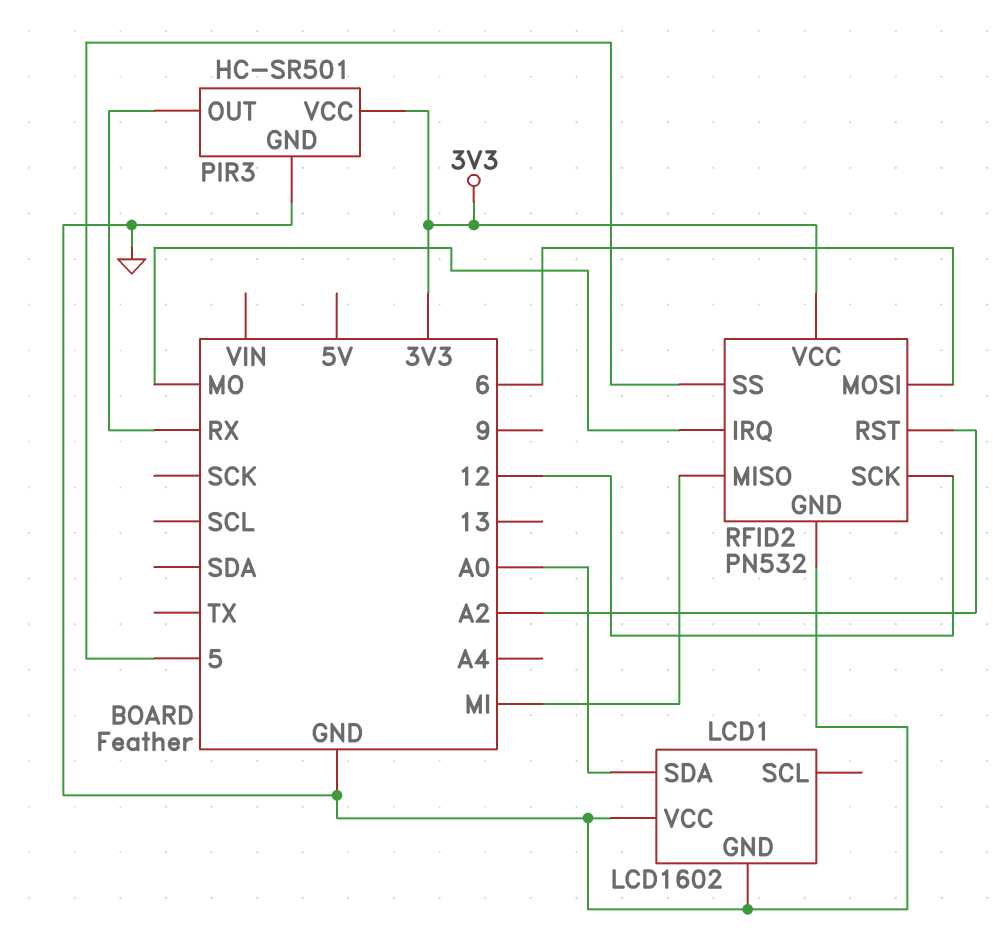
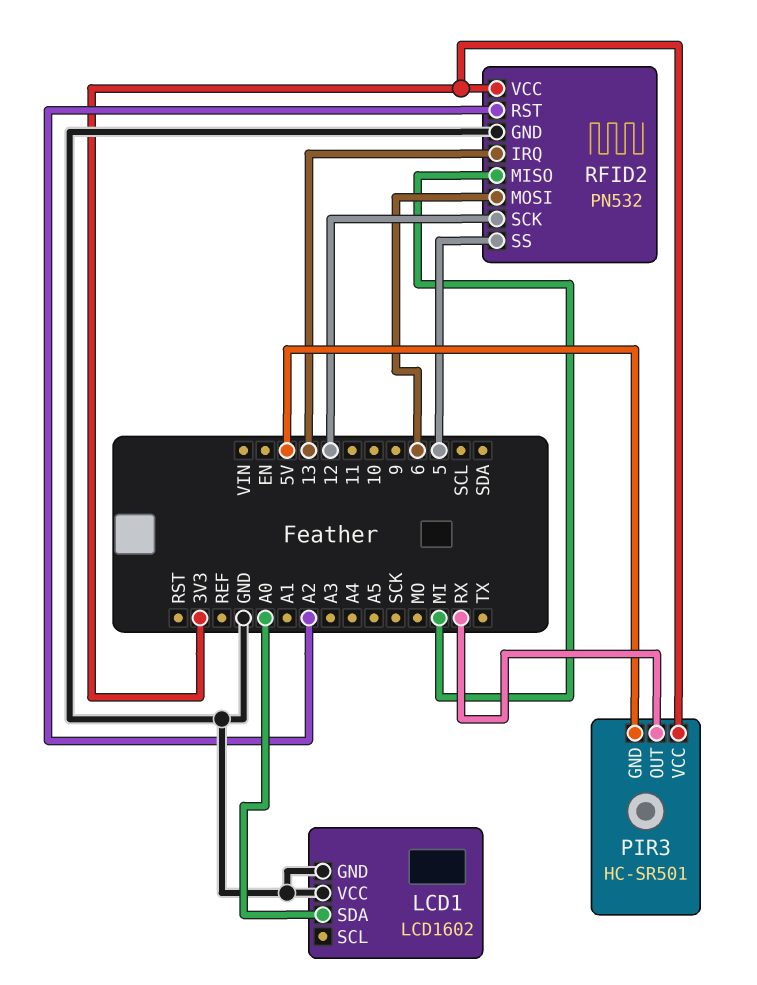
PIR3 pin GND: GND -> 5V
RFID2 pin IRQ: MO -> 13

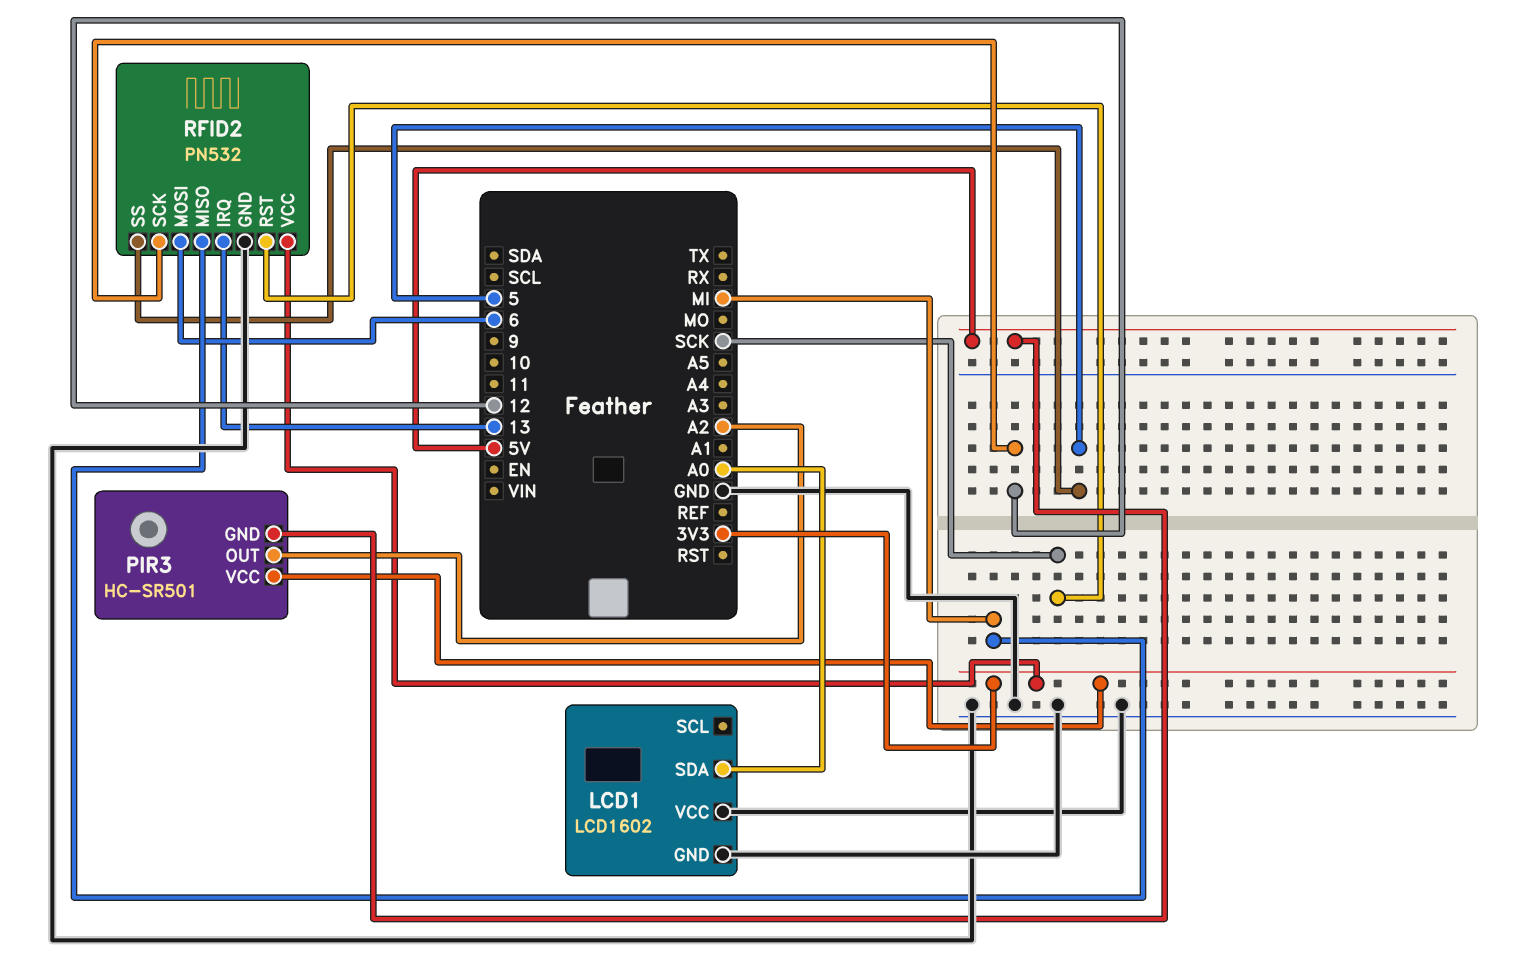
PIR3 pin OUT: RX -> A2
RFID2 pin RST: A2 -> SCK

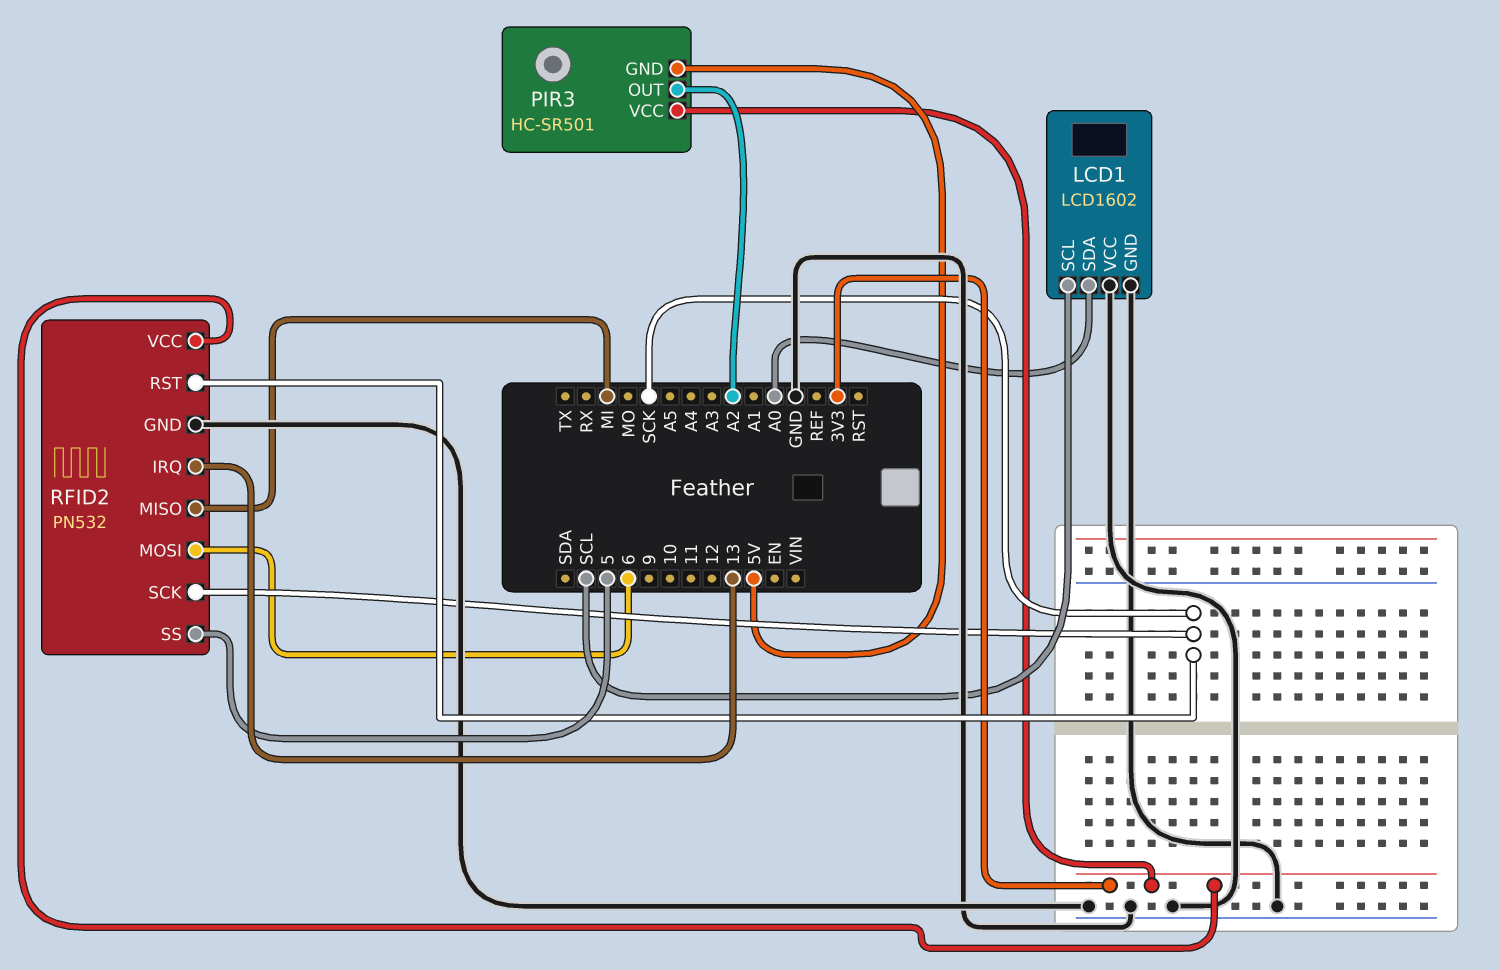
LCD1 pin SCL: none -> SCL
RFID2 pin SCK: 12 -> SCK

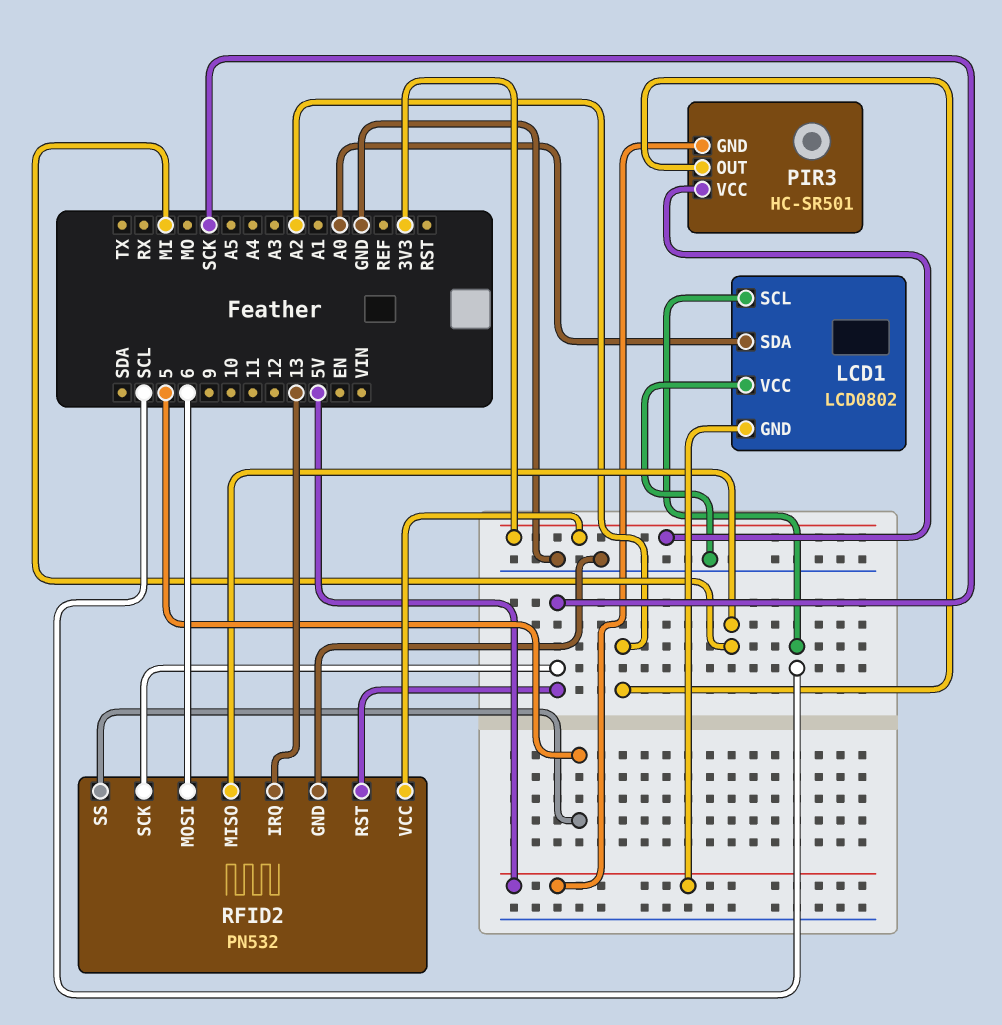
LCD1: LCD1602 -> LCD0802
LCD1 pin GND: GND -> 5V

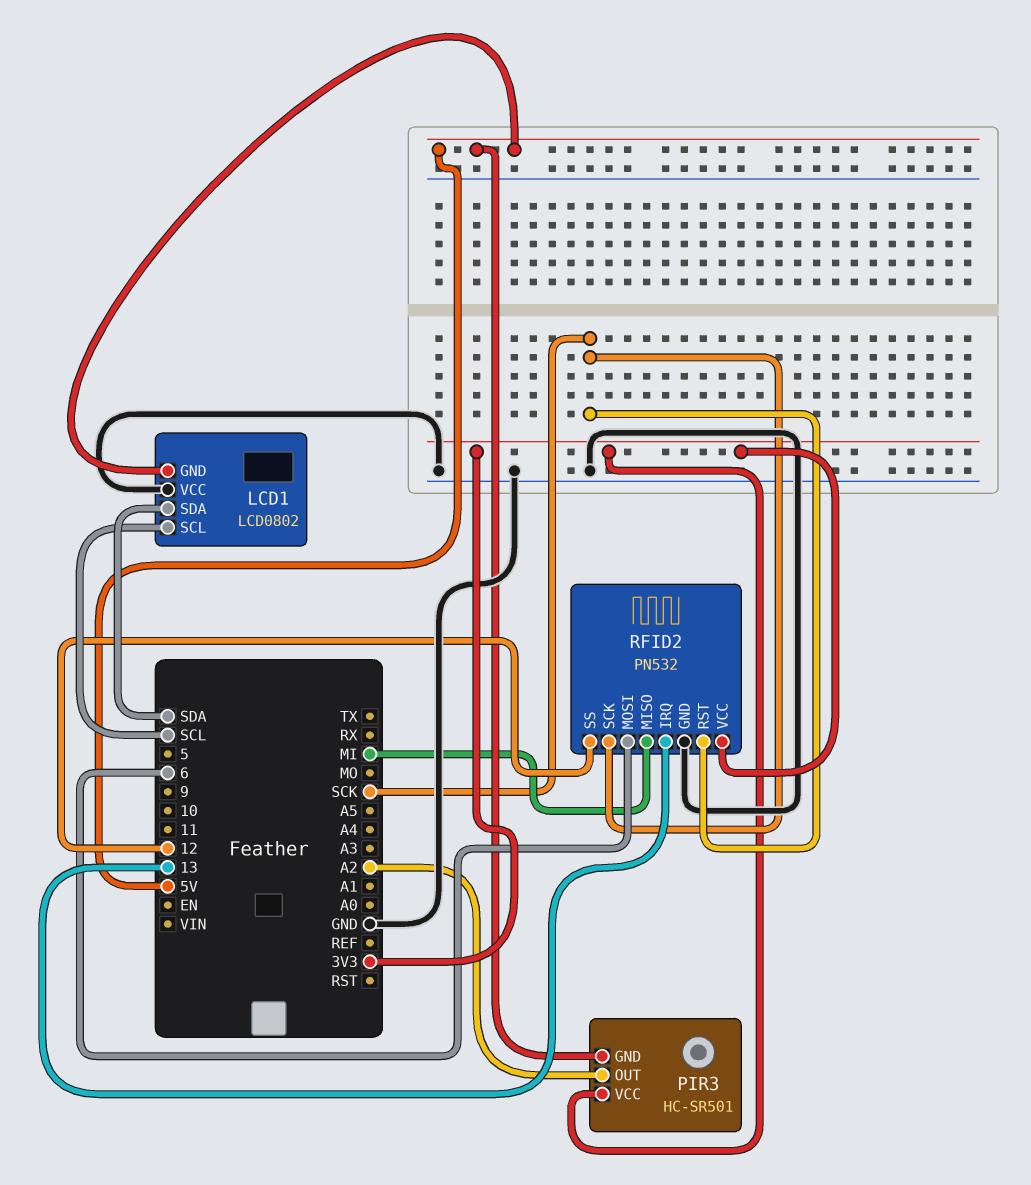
LCD1 pin SDA: A0 -> SDA
RFID2 pin SS: 5 -> 12

